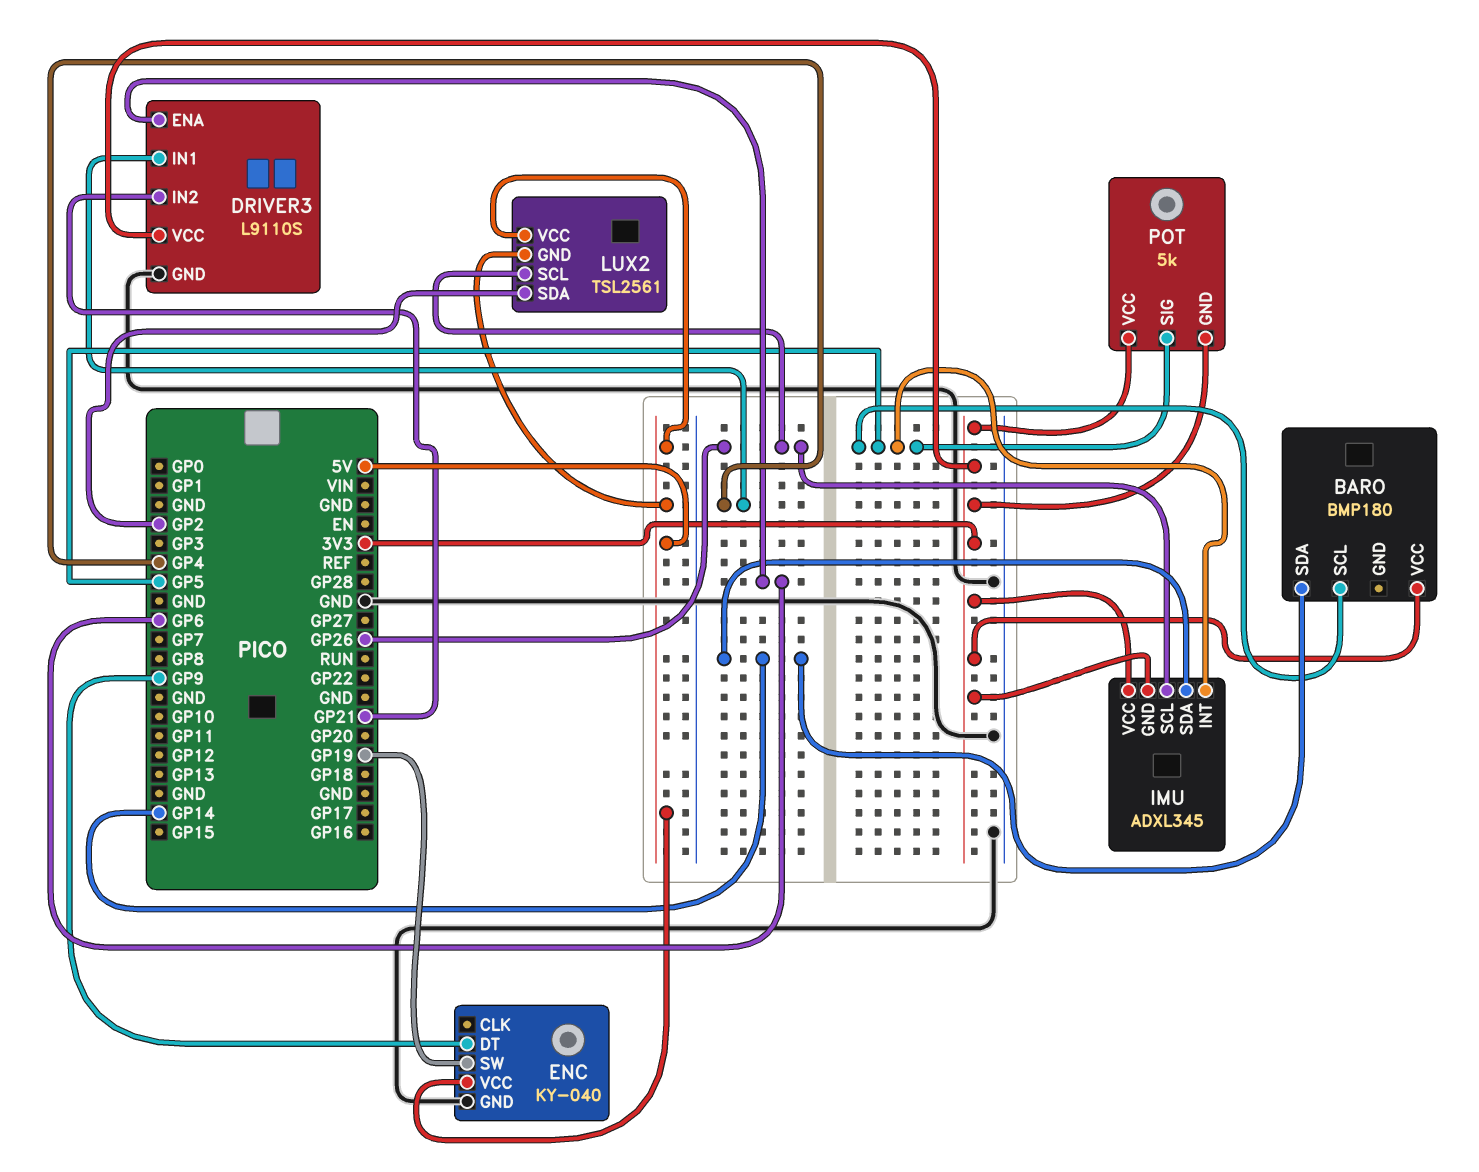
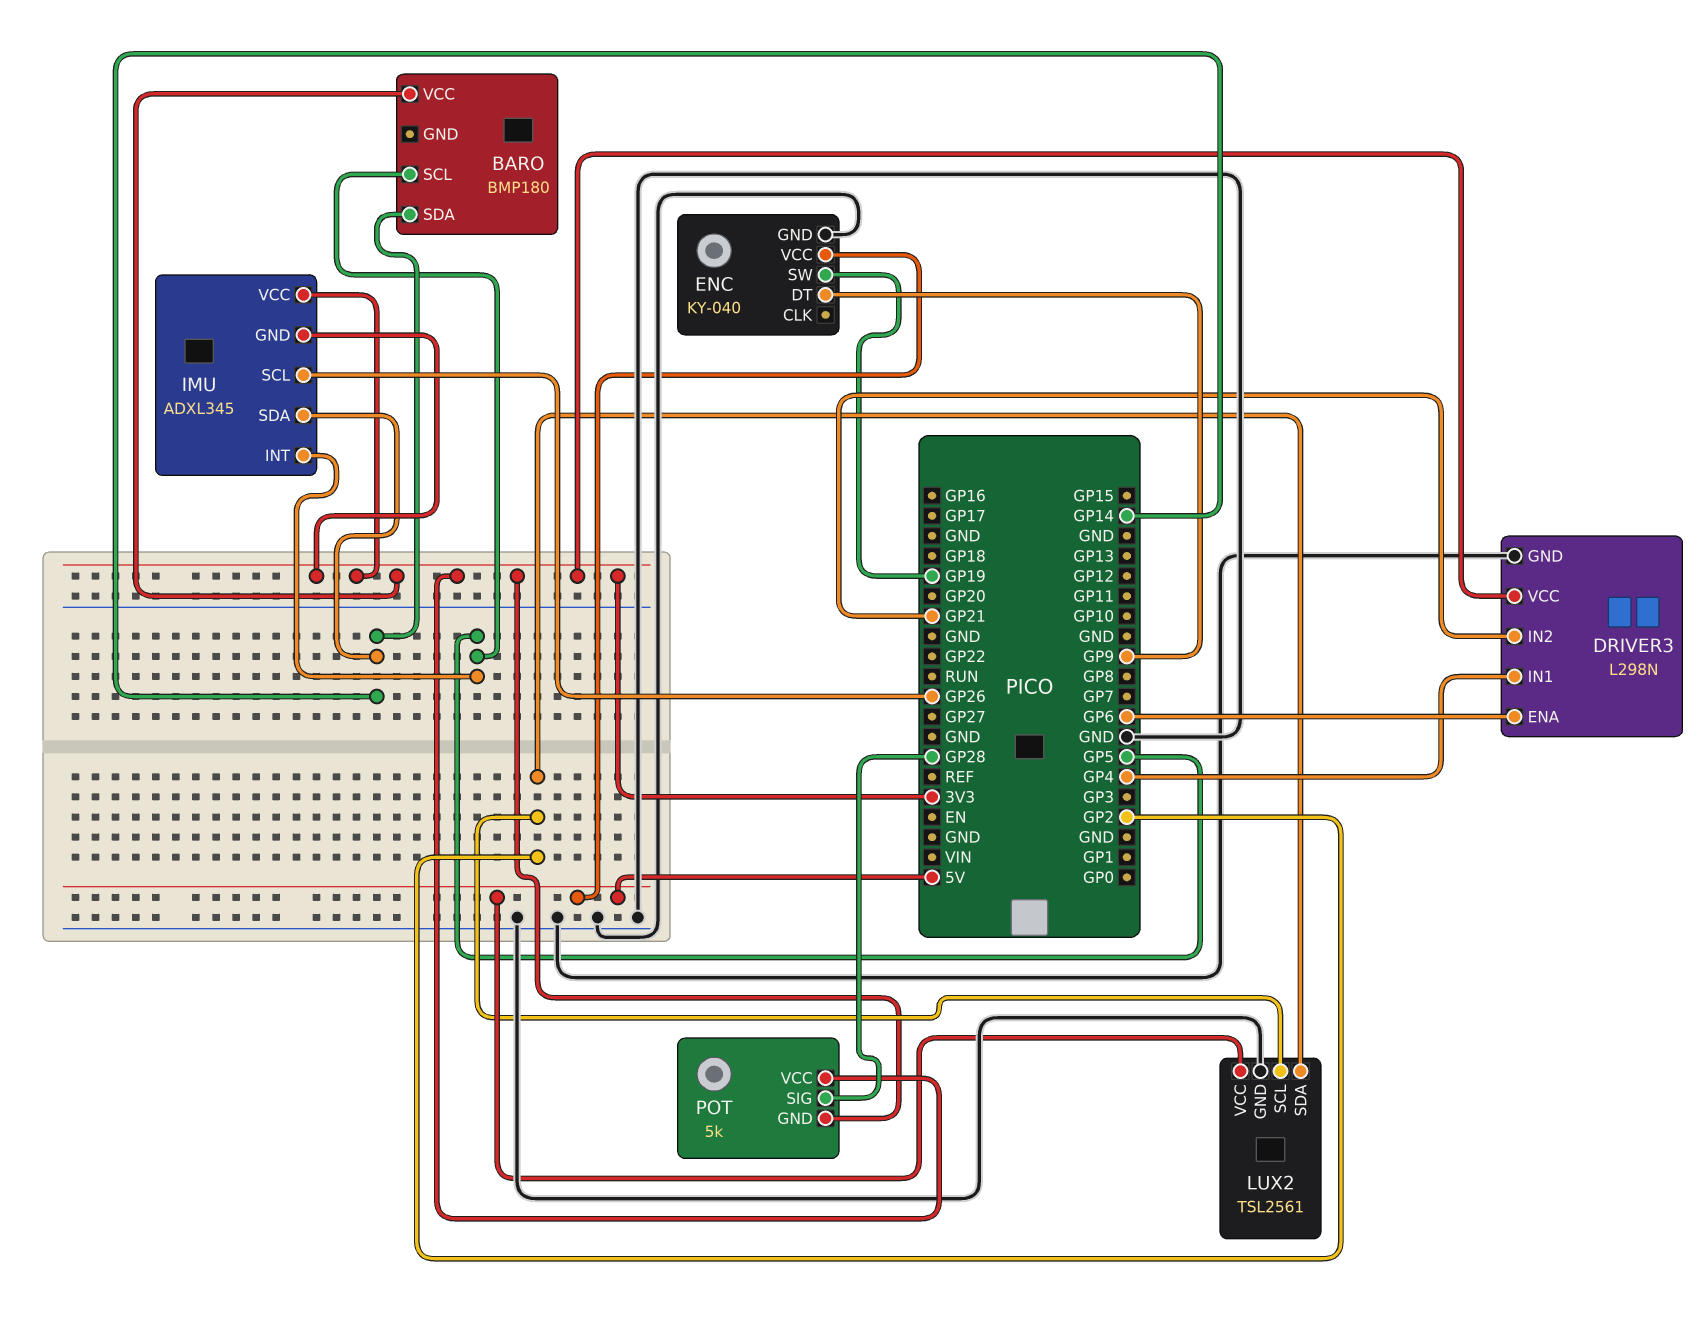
DRIVER3: L9110S -> L298N
LUX2 pin GND: 5V -> GND
LUX2 pin SCL: GP26 -> GP2
POT pin SIG: GP5 -> GP28

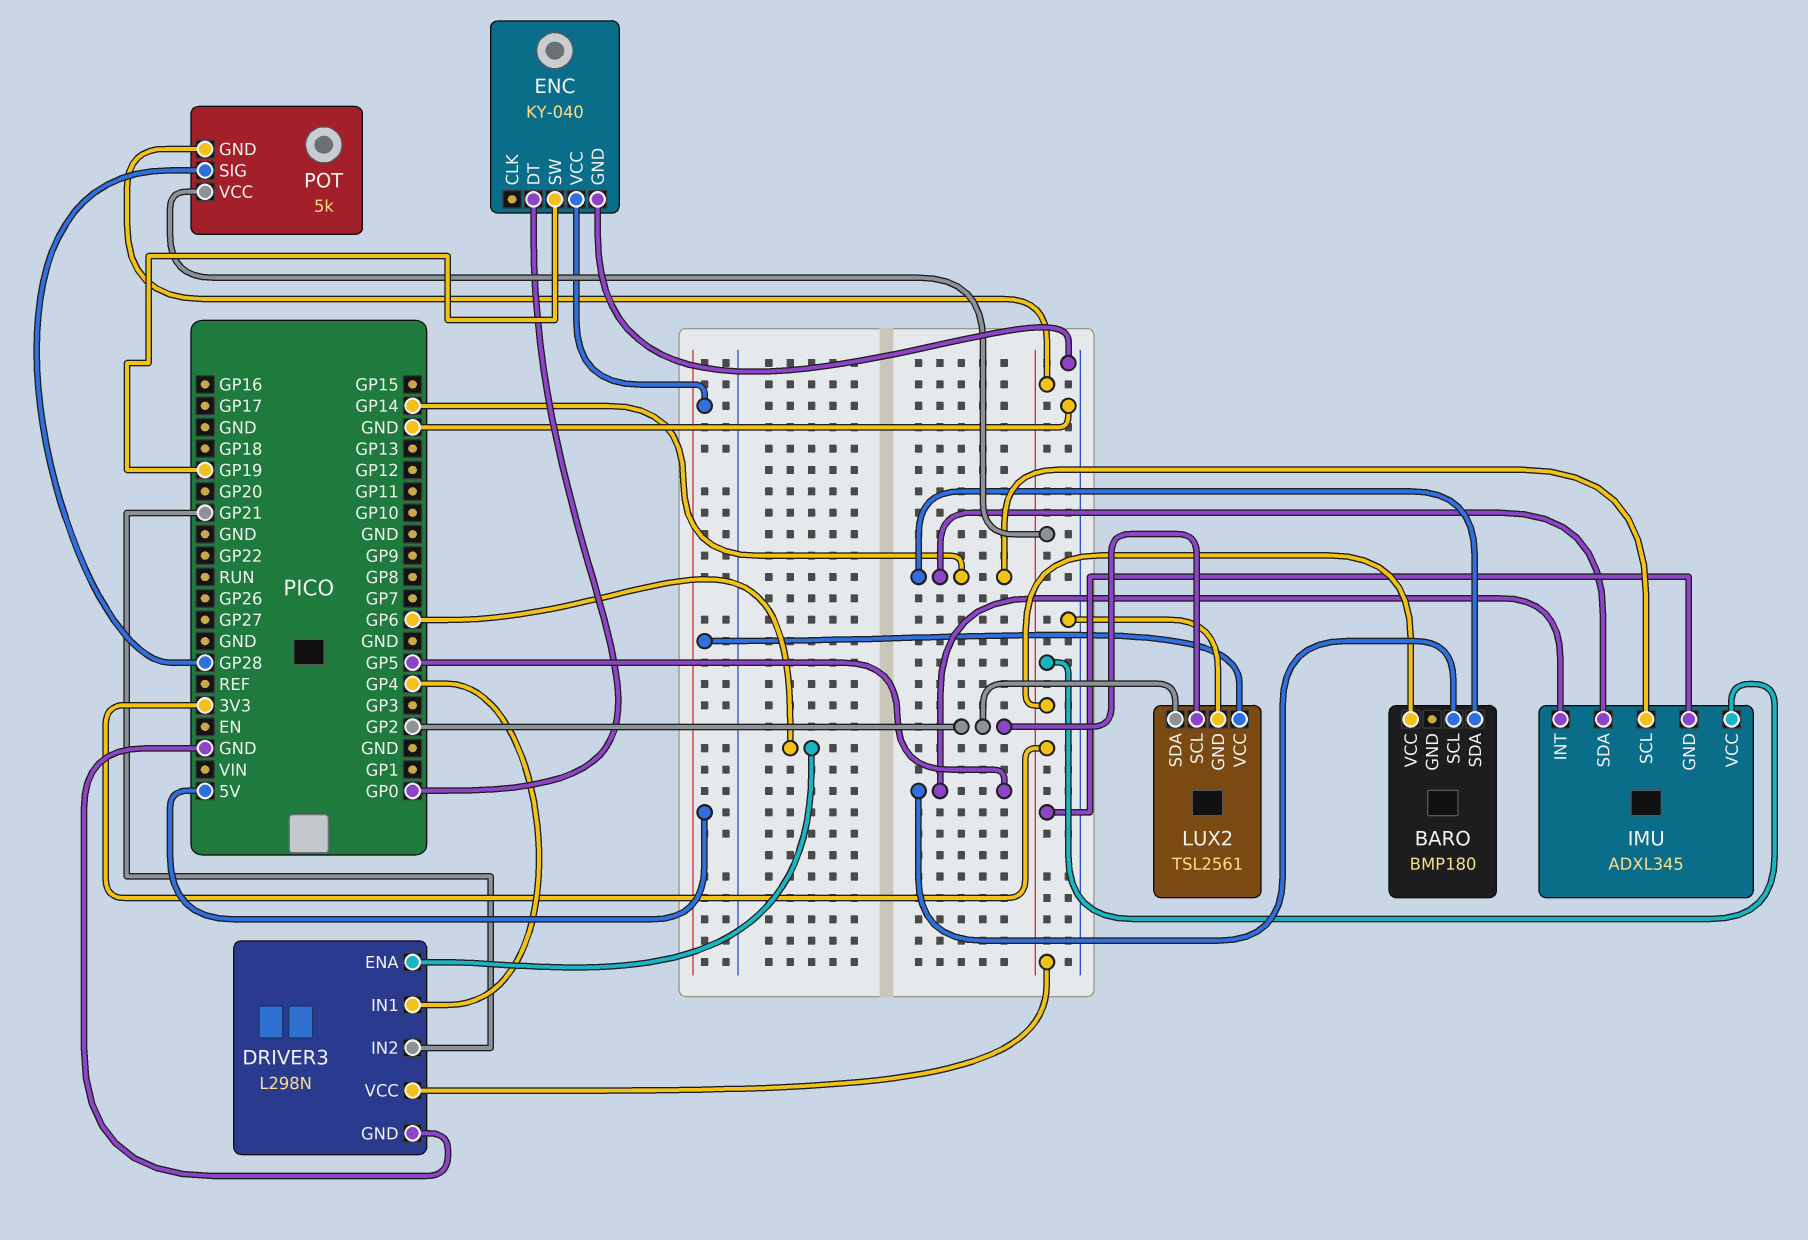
ENC pin DT: GP9 -> GP0
IMU pin SCL: GP26 -> GP14

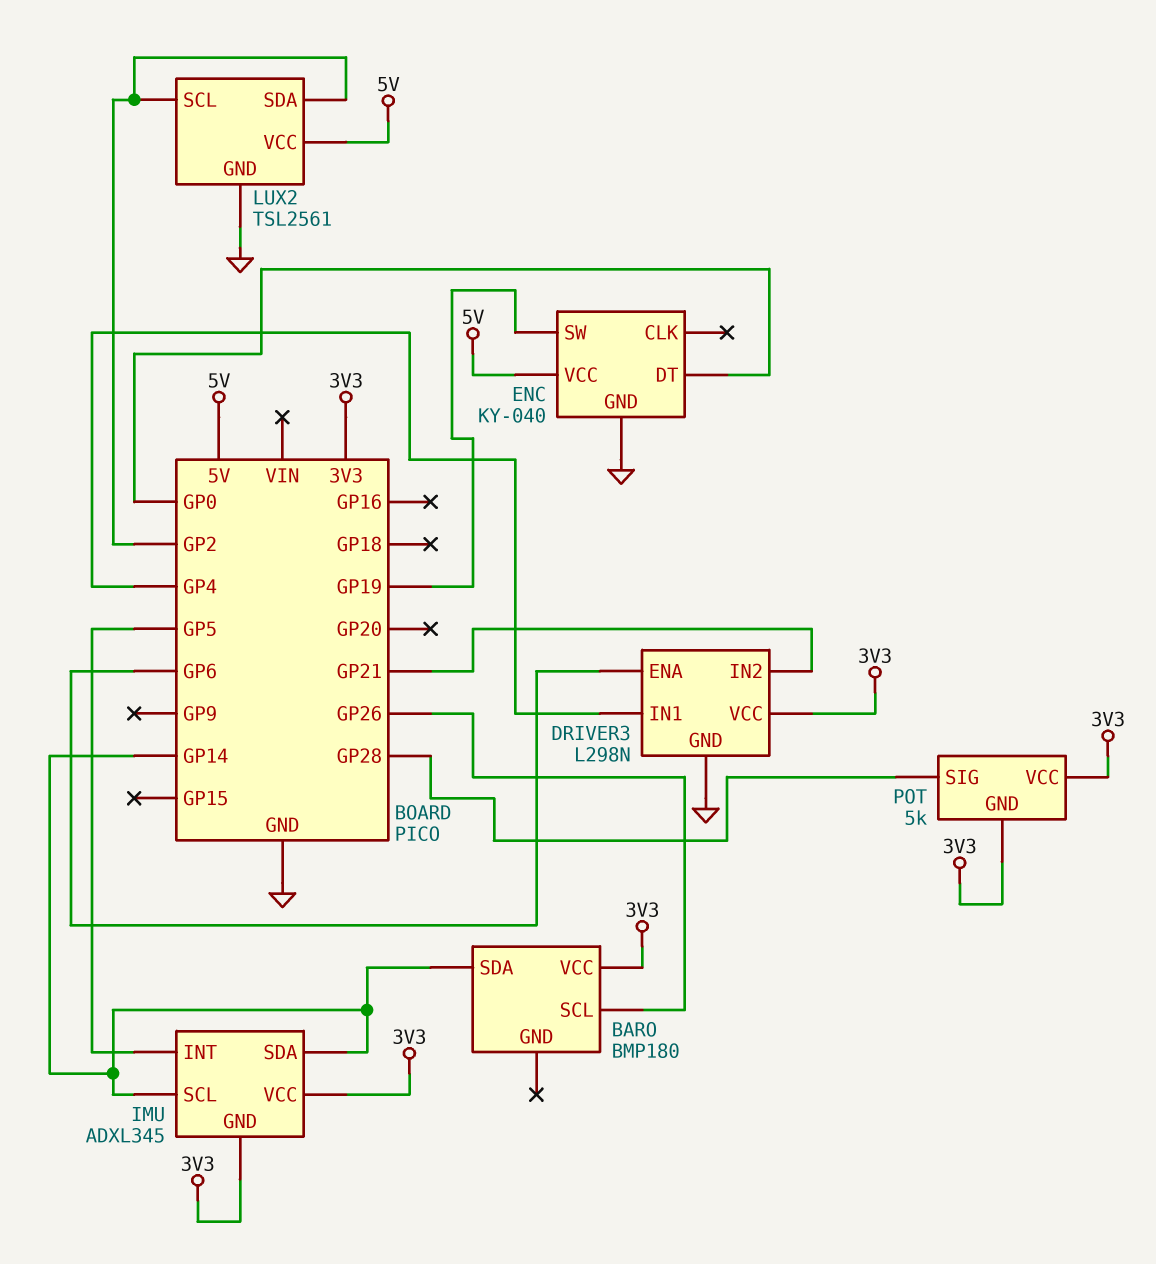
BARO pin SCL: GP5 -> GP26

